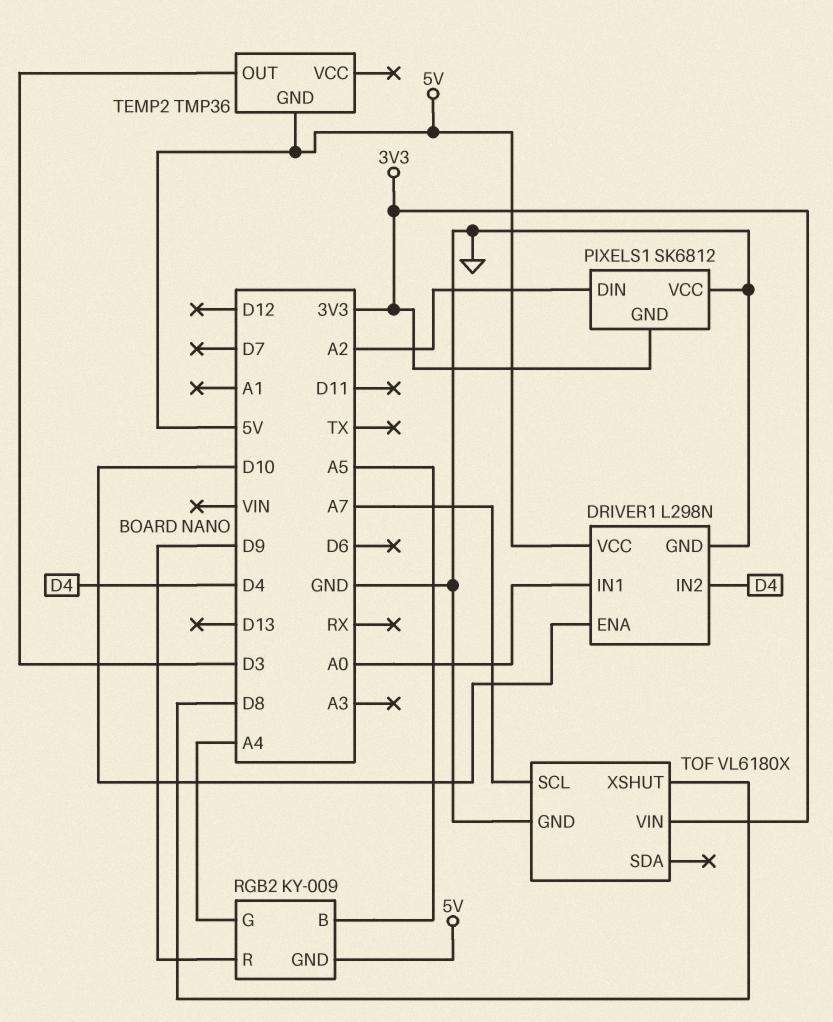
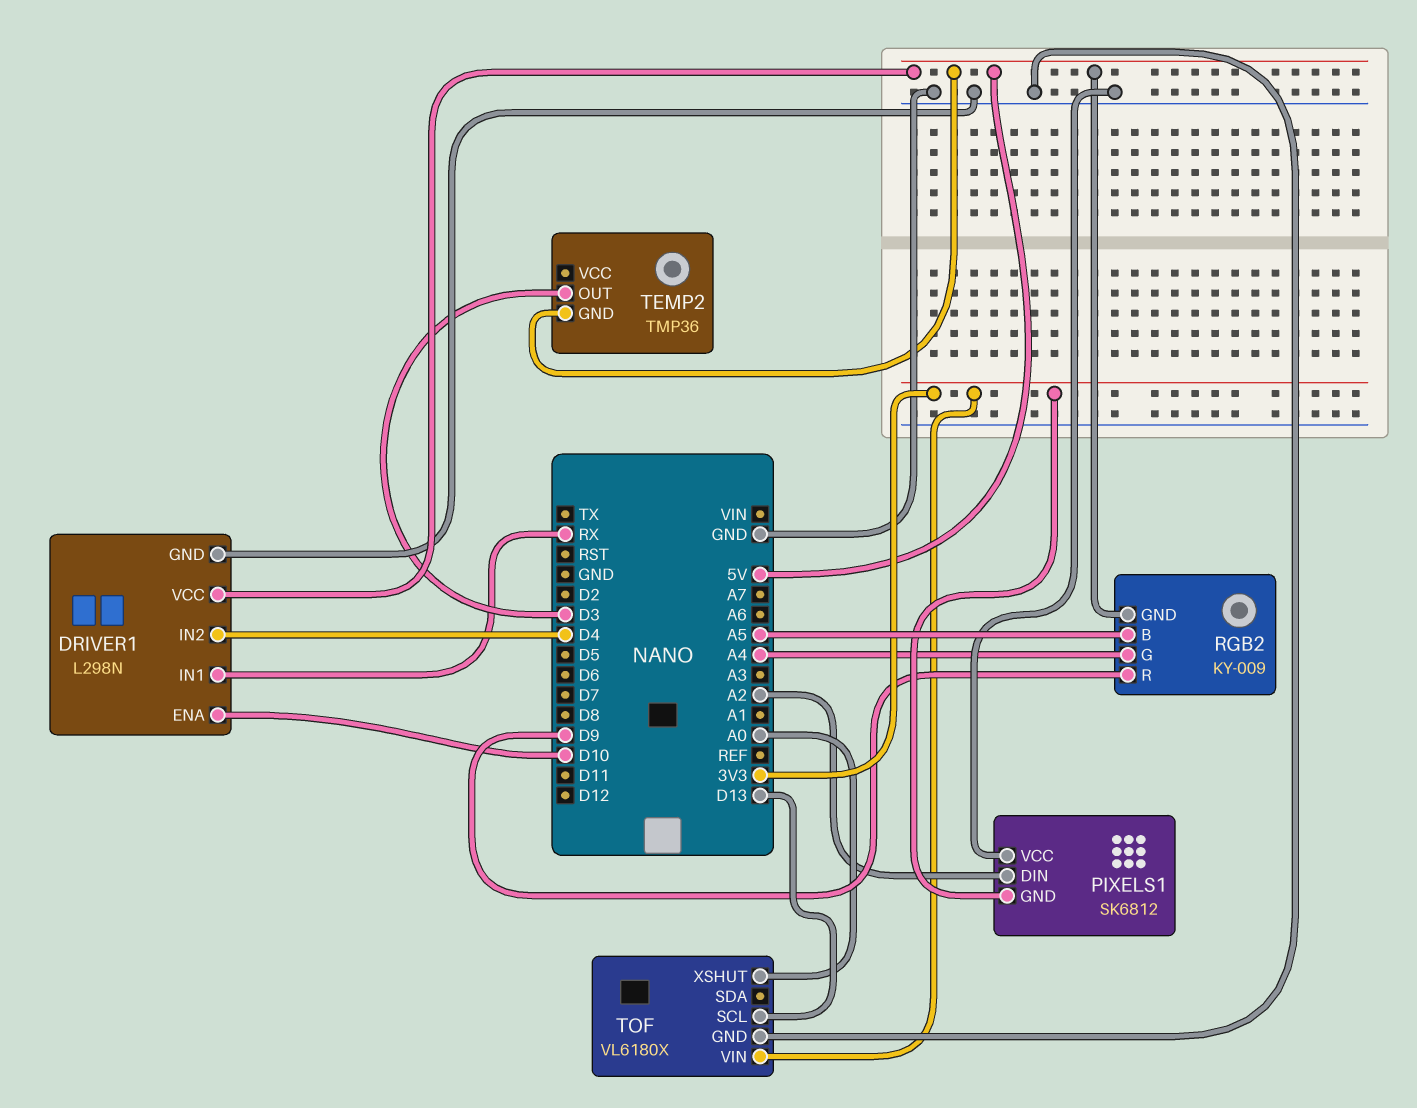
DRIVER1 pin IN1: A0 -> RX
TOF pin SCL: A7 -> D13
TOF pin XSHUT: D8 -> A0

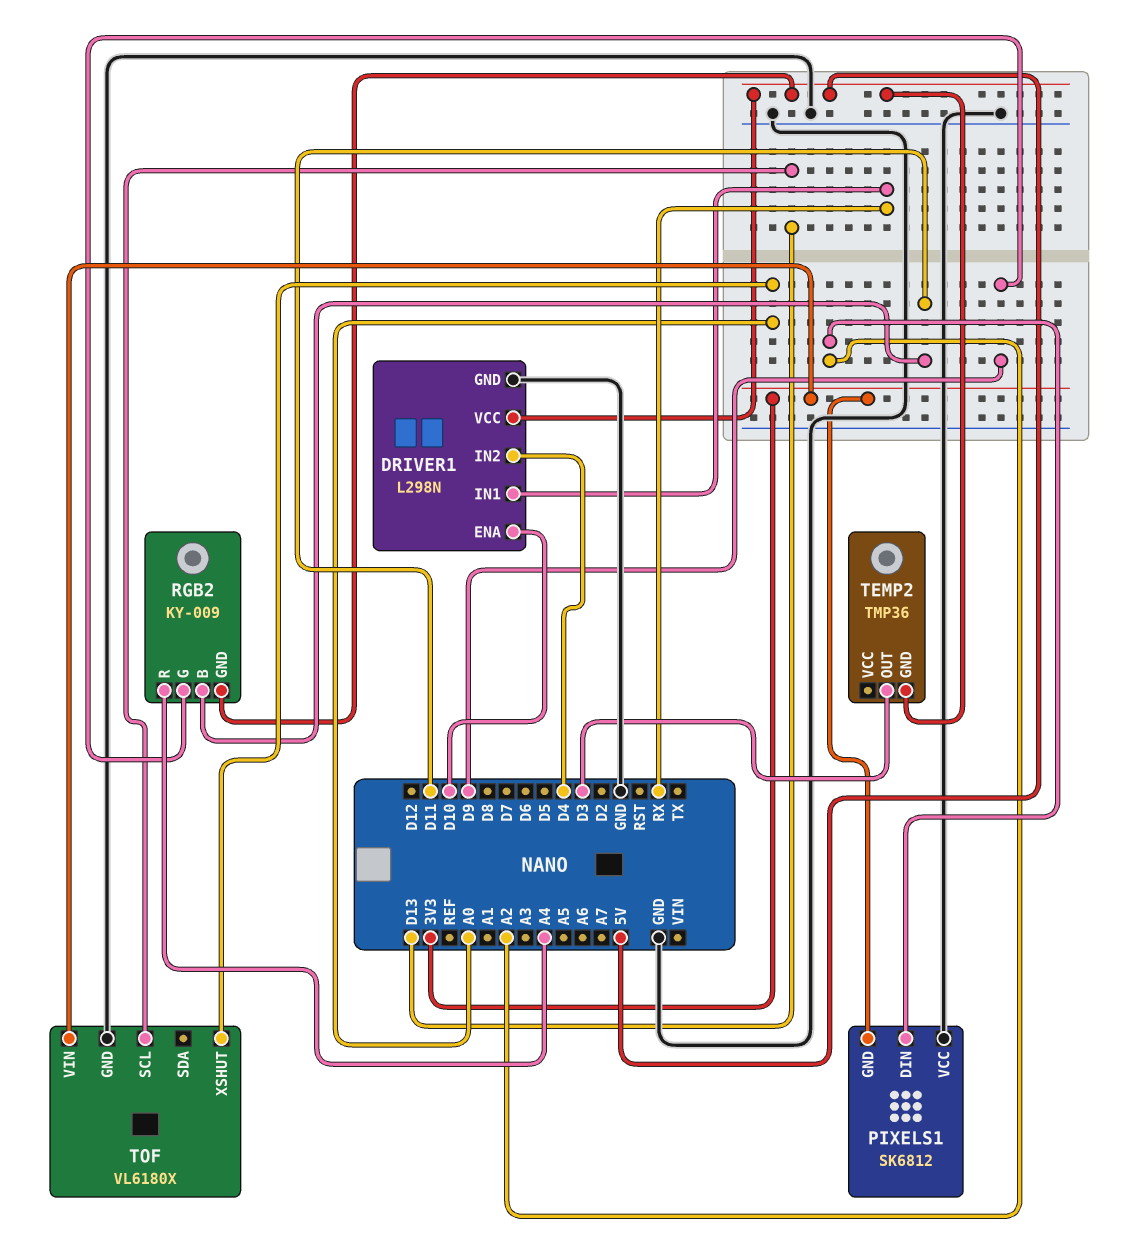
RGB2 pin B: A5 -> D11
RGB2 pin G: A4 -> D9
RGB2 pin R: D9 -> A4

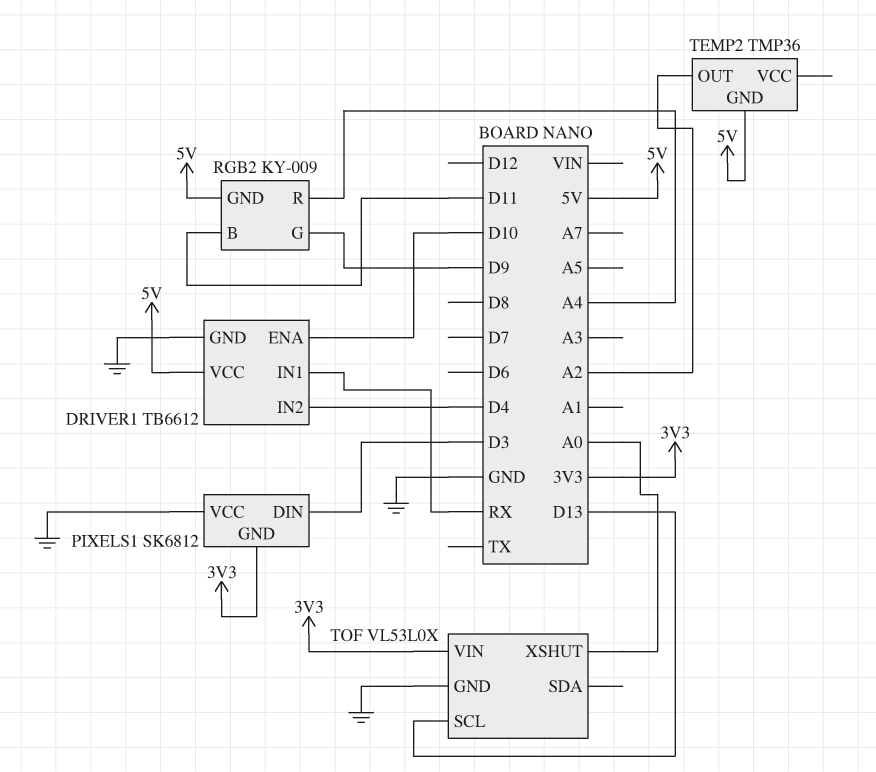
DRIVER1: L298N -> TB6612
PIXELS1 pin DIN: A2 -> D3
TEMP2 pin OUT: D3 -> A2
TOF: VL6180X -> VL53L0X

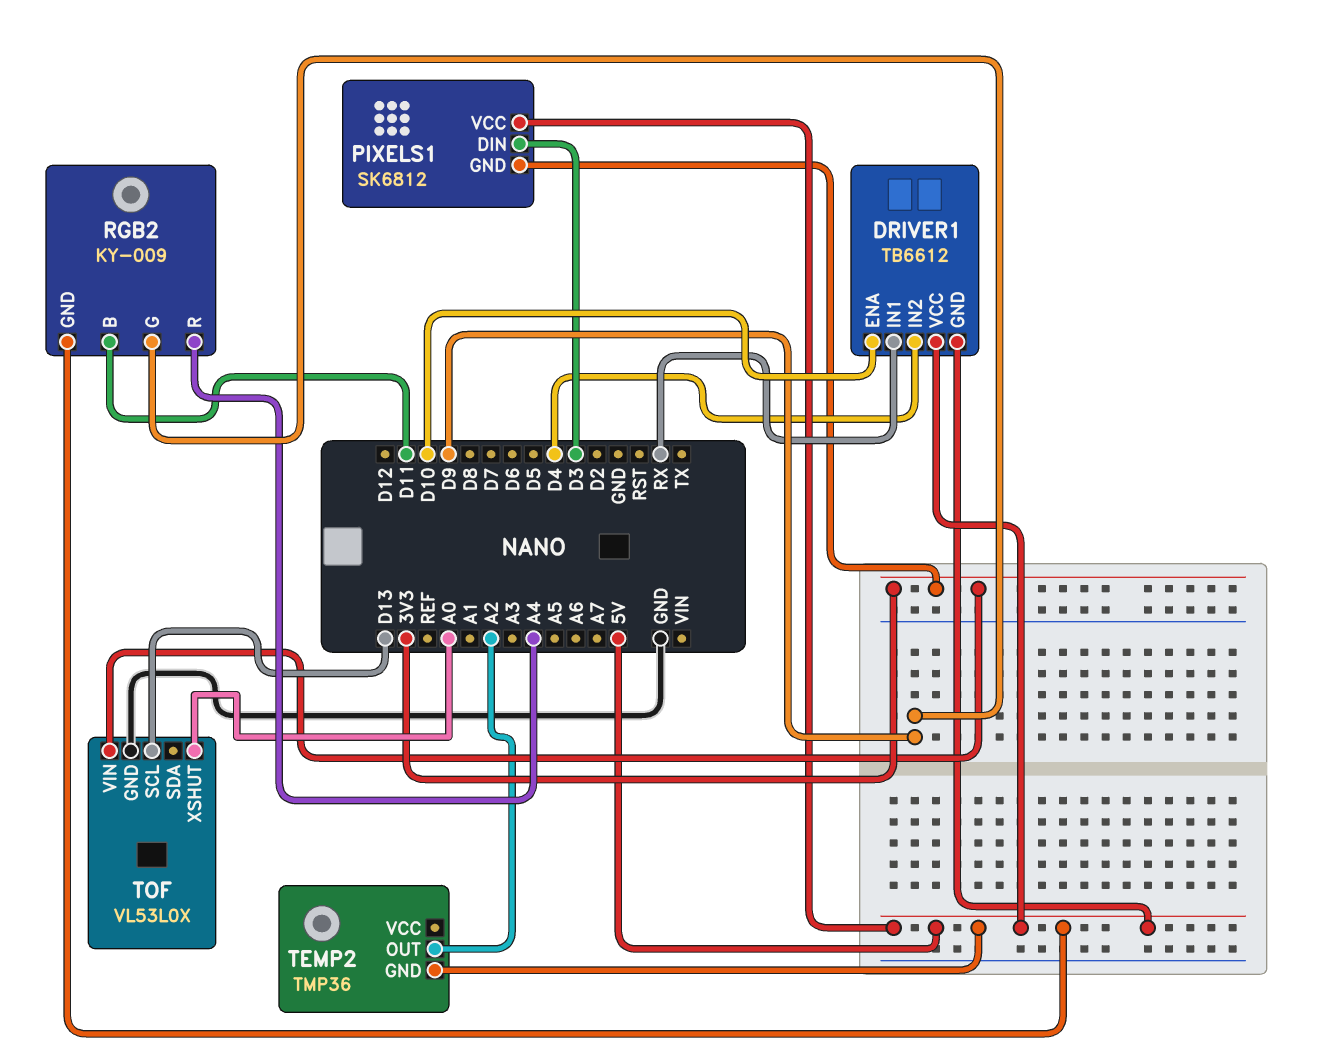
DRIVER1 pin GND: GND -> 5V
PIXELS1 pin VCC: GND -> 5V

